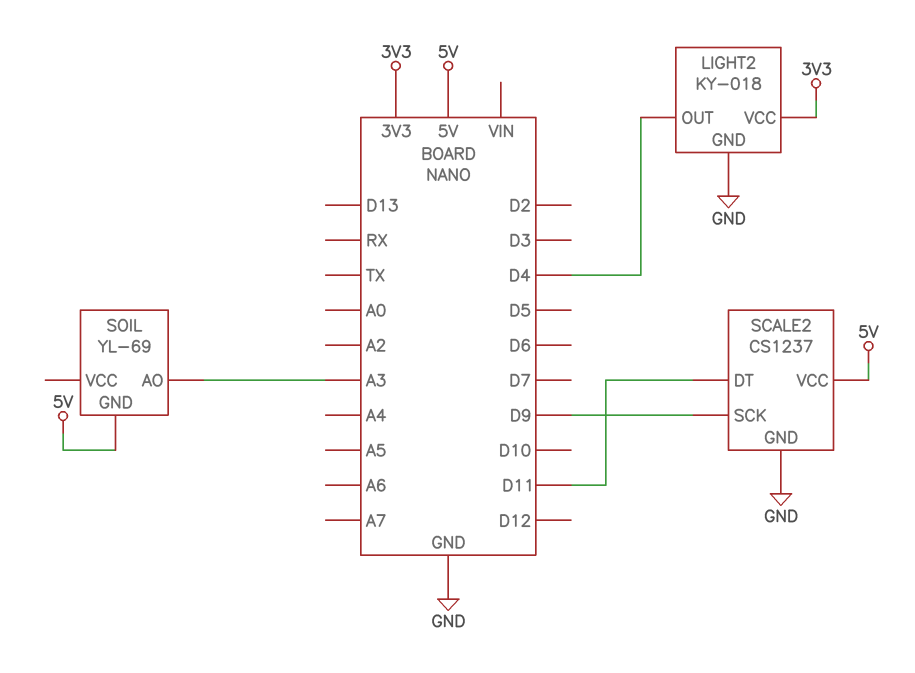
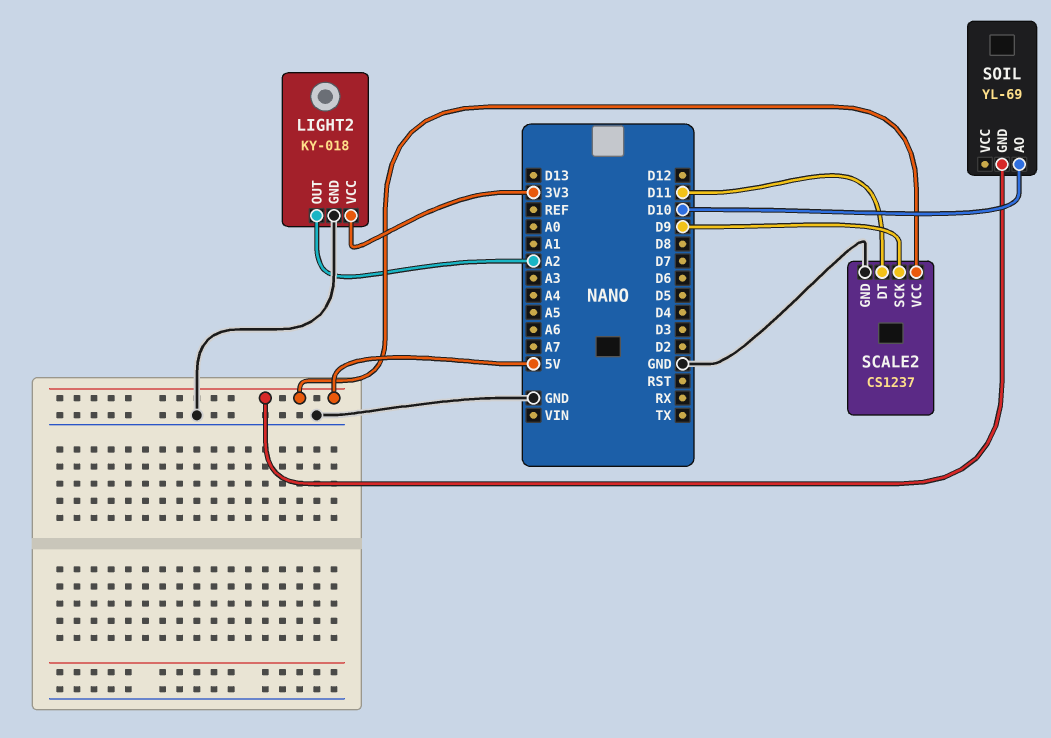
LIGHT2 pin OUT: D4 -> A2
SOIL pin AO: A3 -> D10

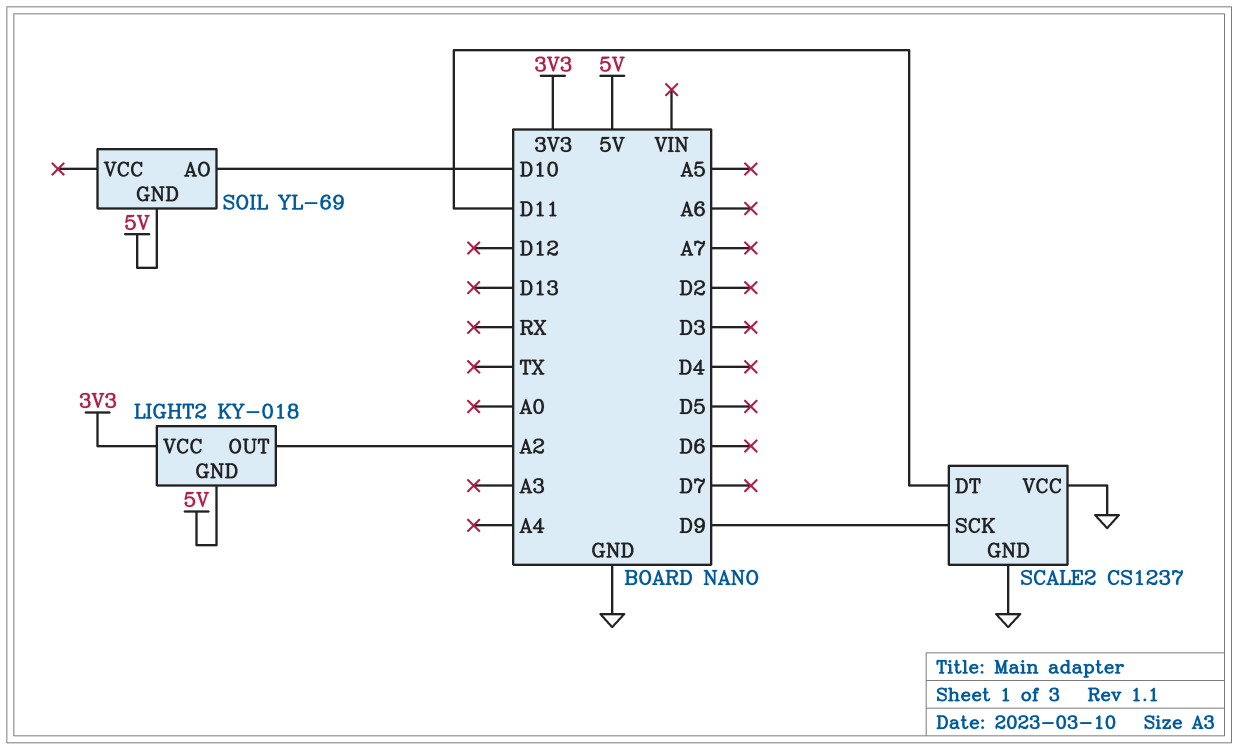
LIGHT2 pin GND: GND -> 5V
SCALE2 pin VCC: 5V -> GND

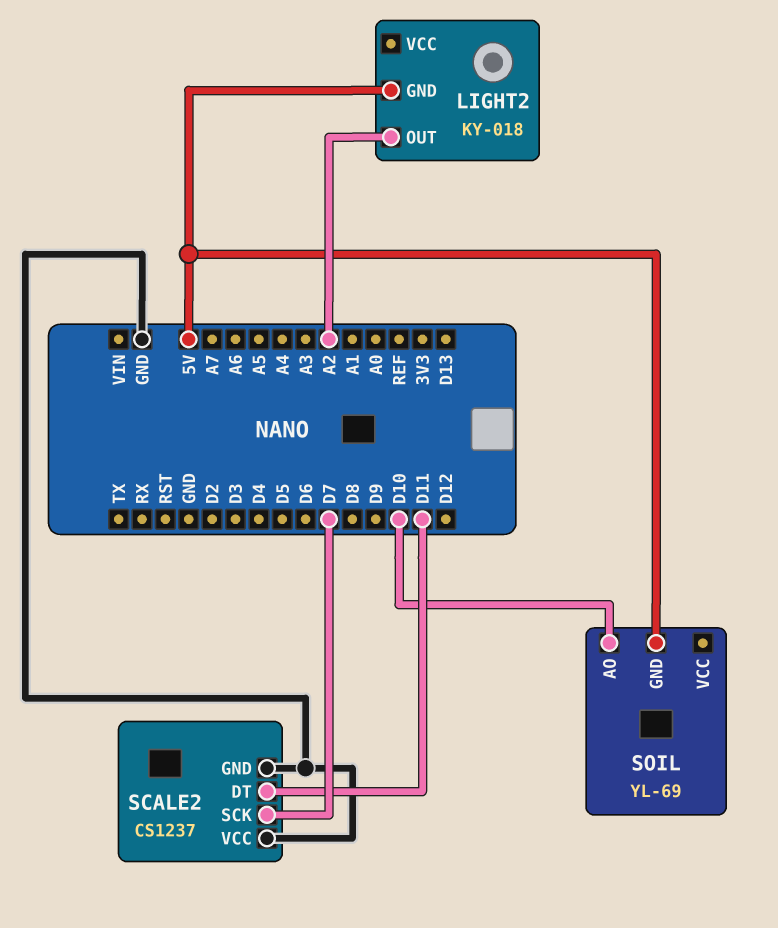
LIGHT2 pin VCC: 3V3 -> none
SCALE2 pin SCK: D9 -> D7

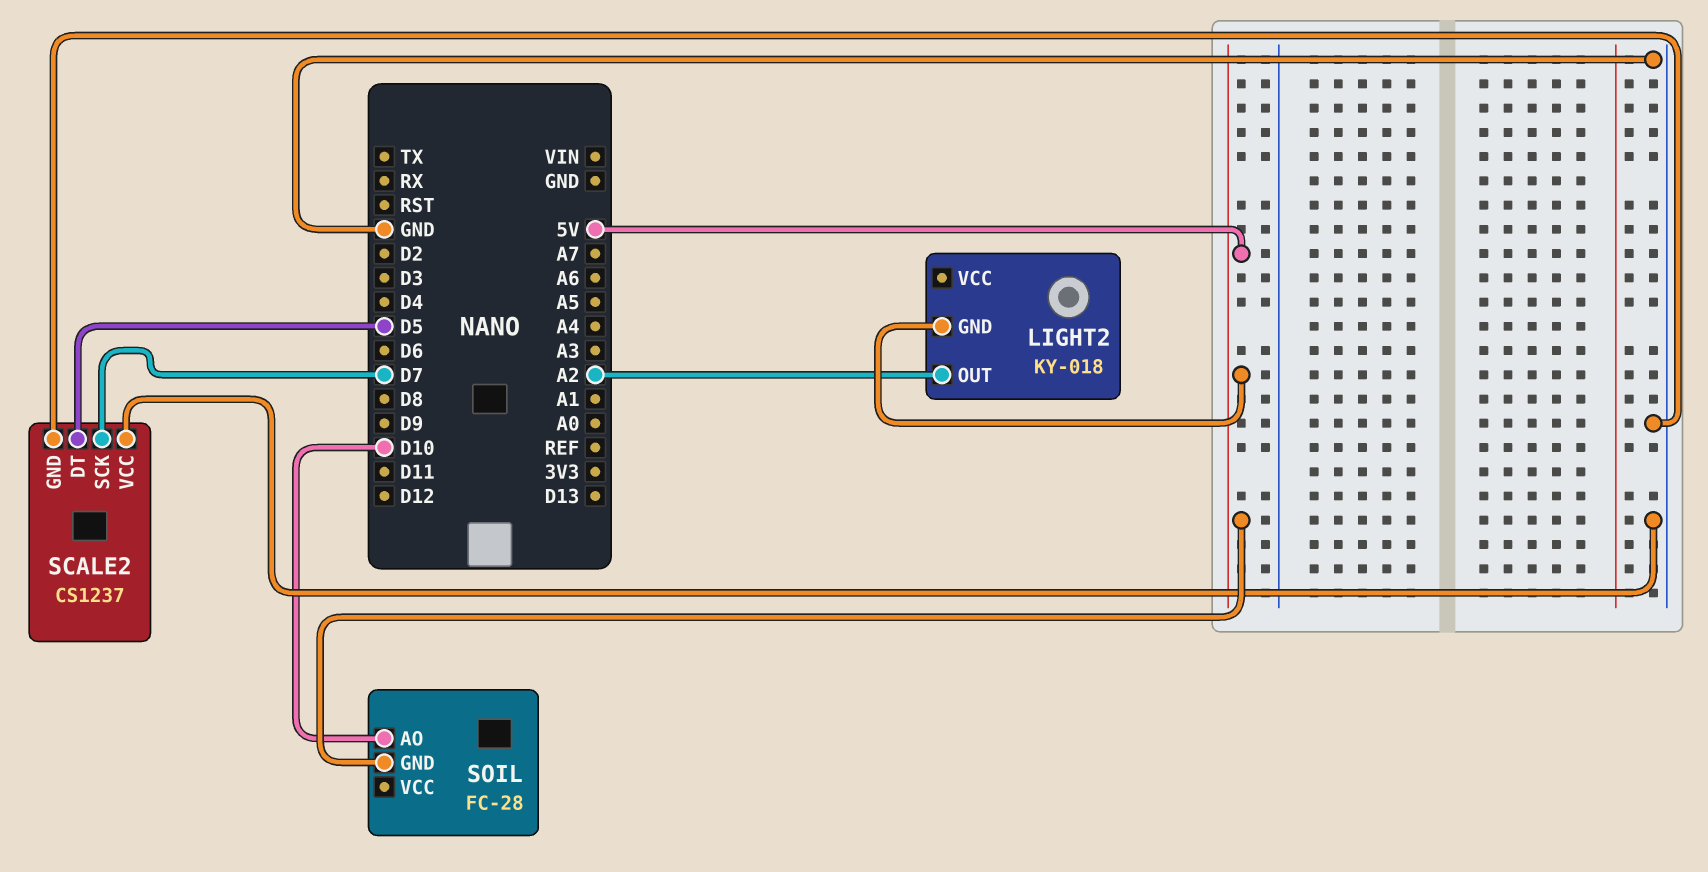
SCALE2 pin DT: D11 -> D5
SOIL: YL-69 -> FC-28

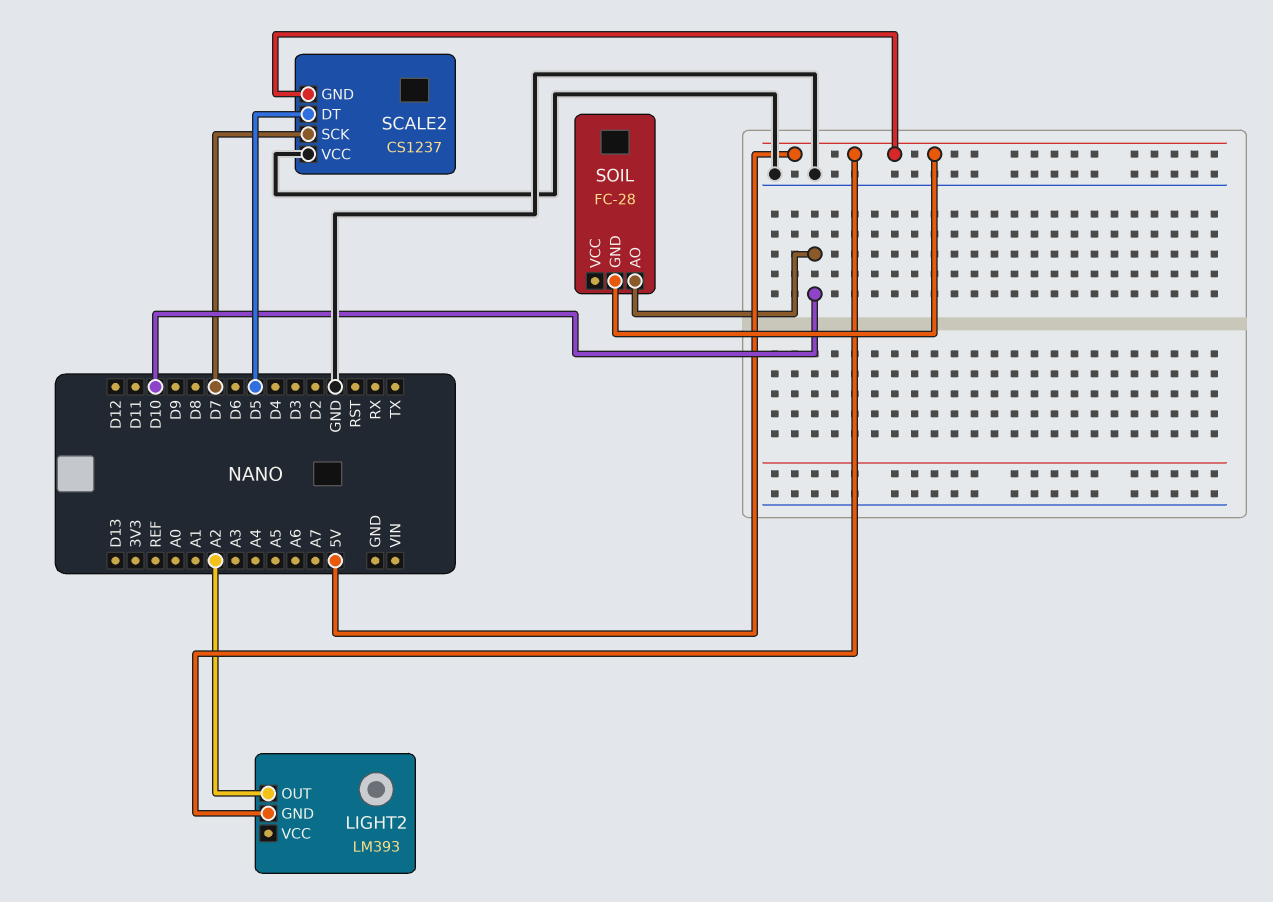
LIGHT2: KY-018 -> LM393
SCALE2 pin GND: GND -> 5V

